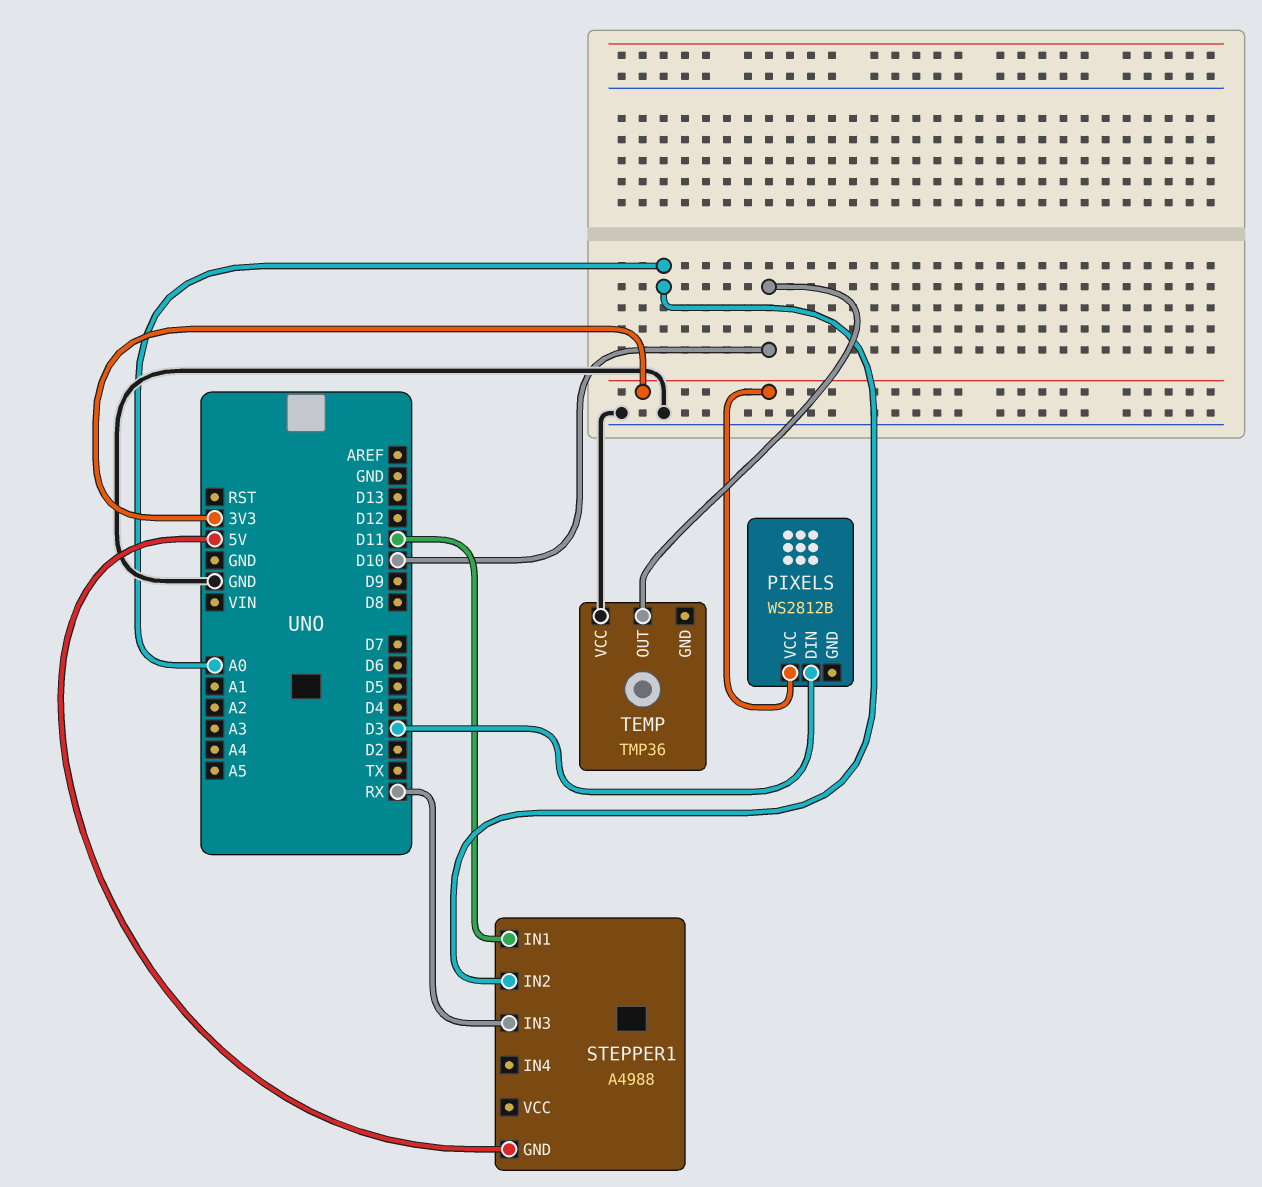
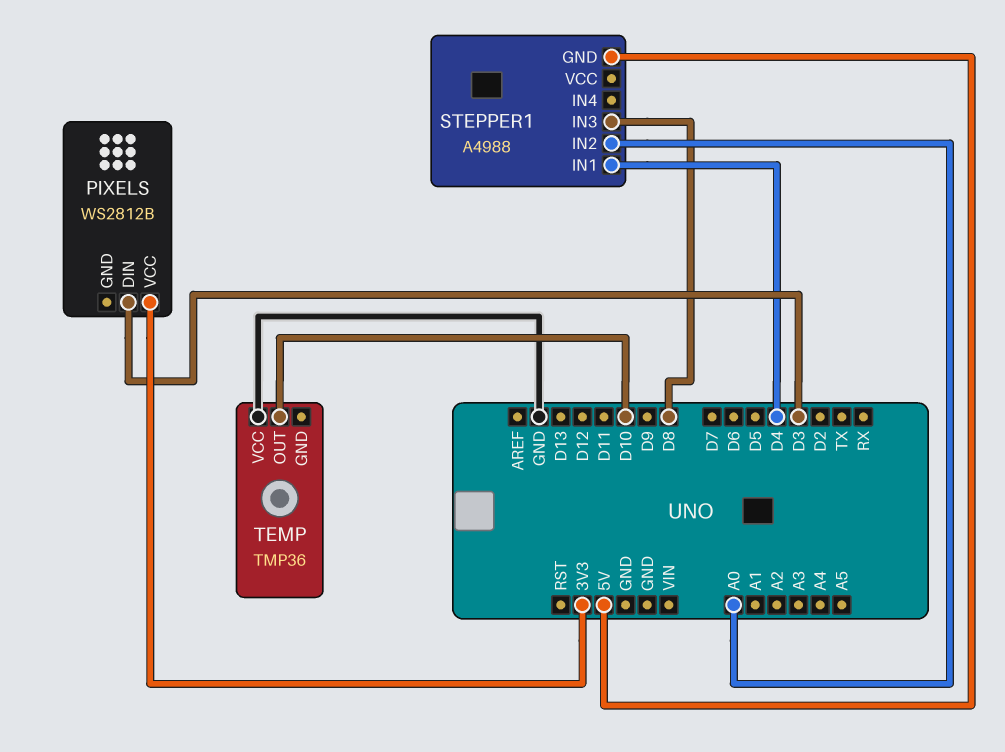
STEPPER1 pin IN1: D11 -> D4
STEPPER1 pin IN3: RX -> D8

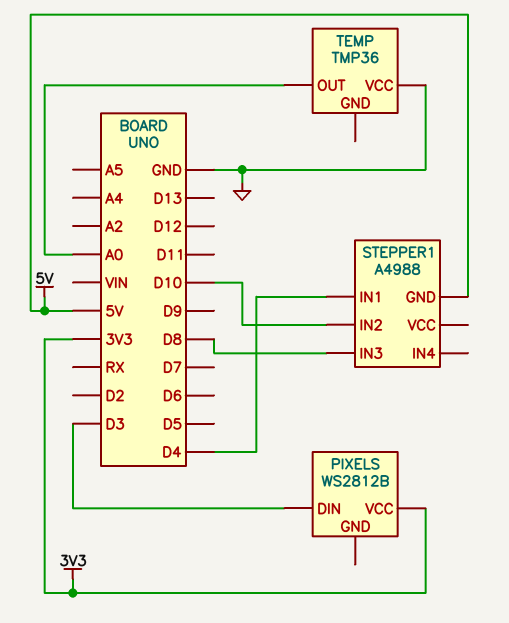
STEPPER1 pin IN2: A0 -> D10
TEMP pin OUT: D10 -> A0

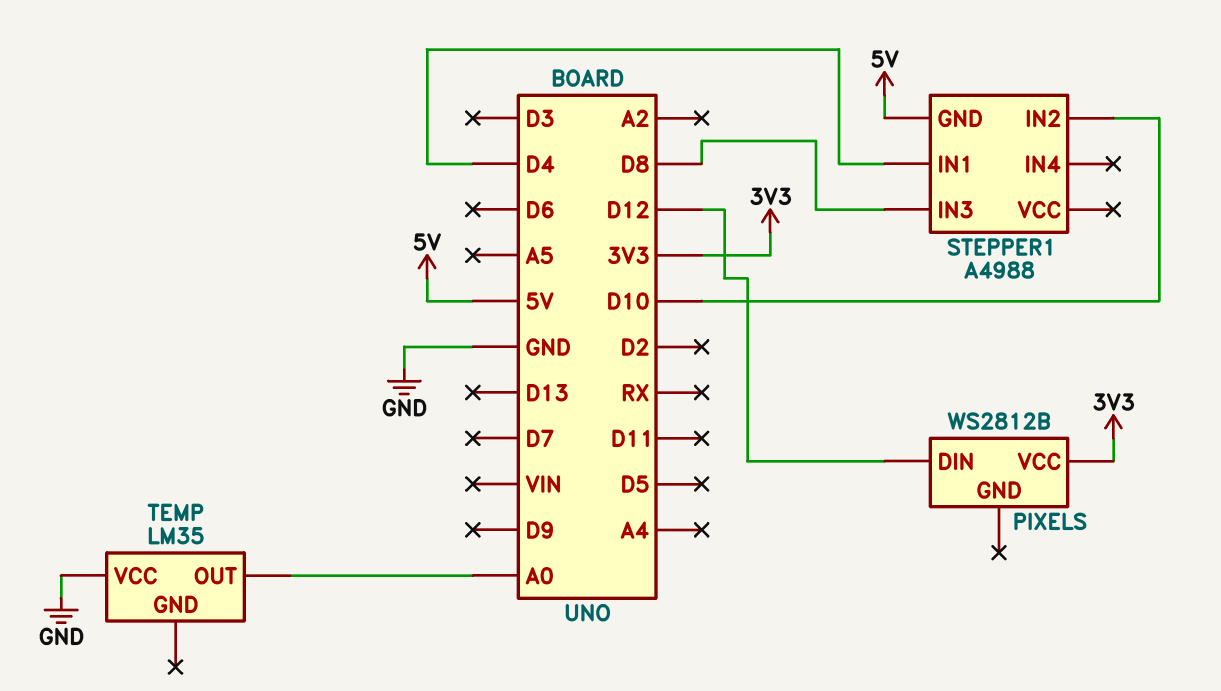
PIXELS pin DIN: D3 -> D12
TEMP: TMP36 -> LM35

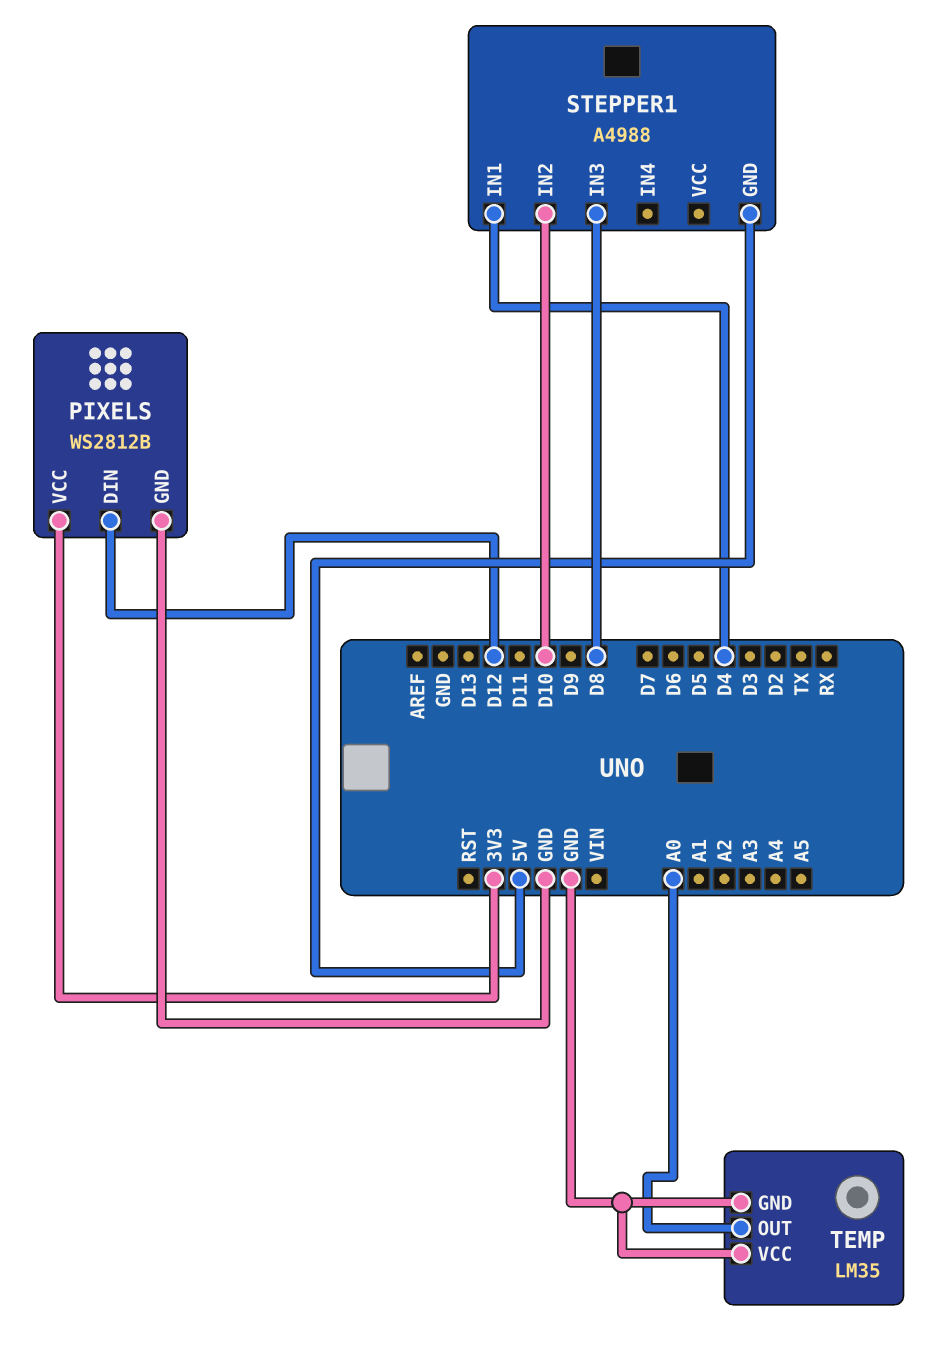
PIXELS pin GND: none -> GND
TEMP pin GND: none -> GND

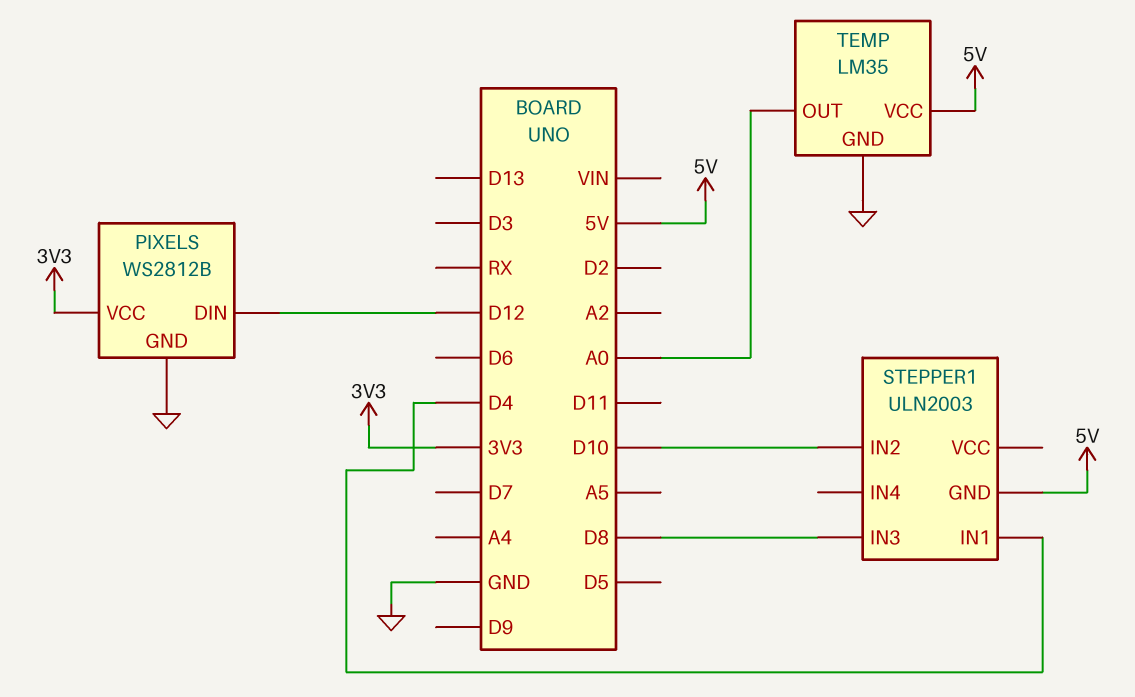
STEPPER1: A4988 -> ULN2003
TEMP pin VCC: GND -> 5V

